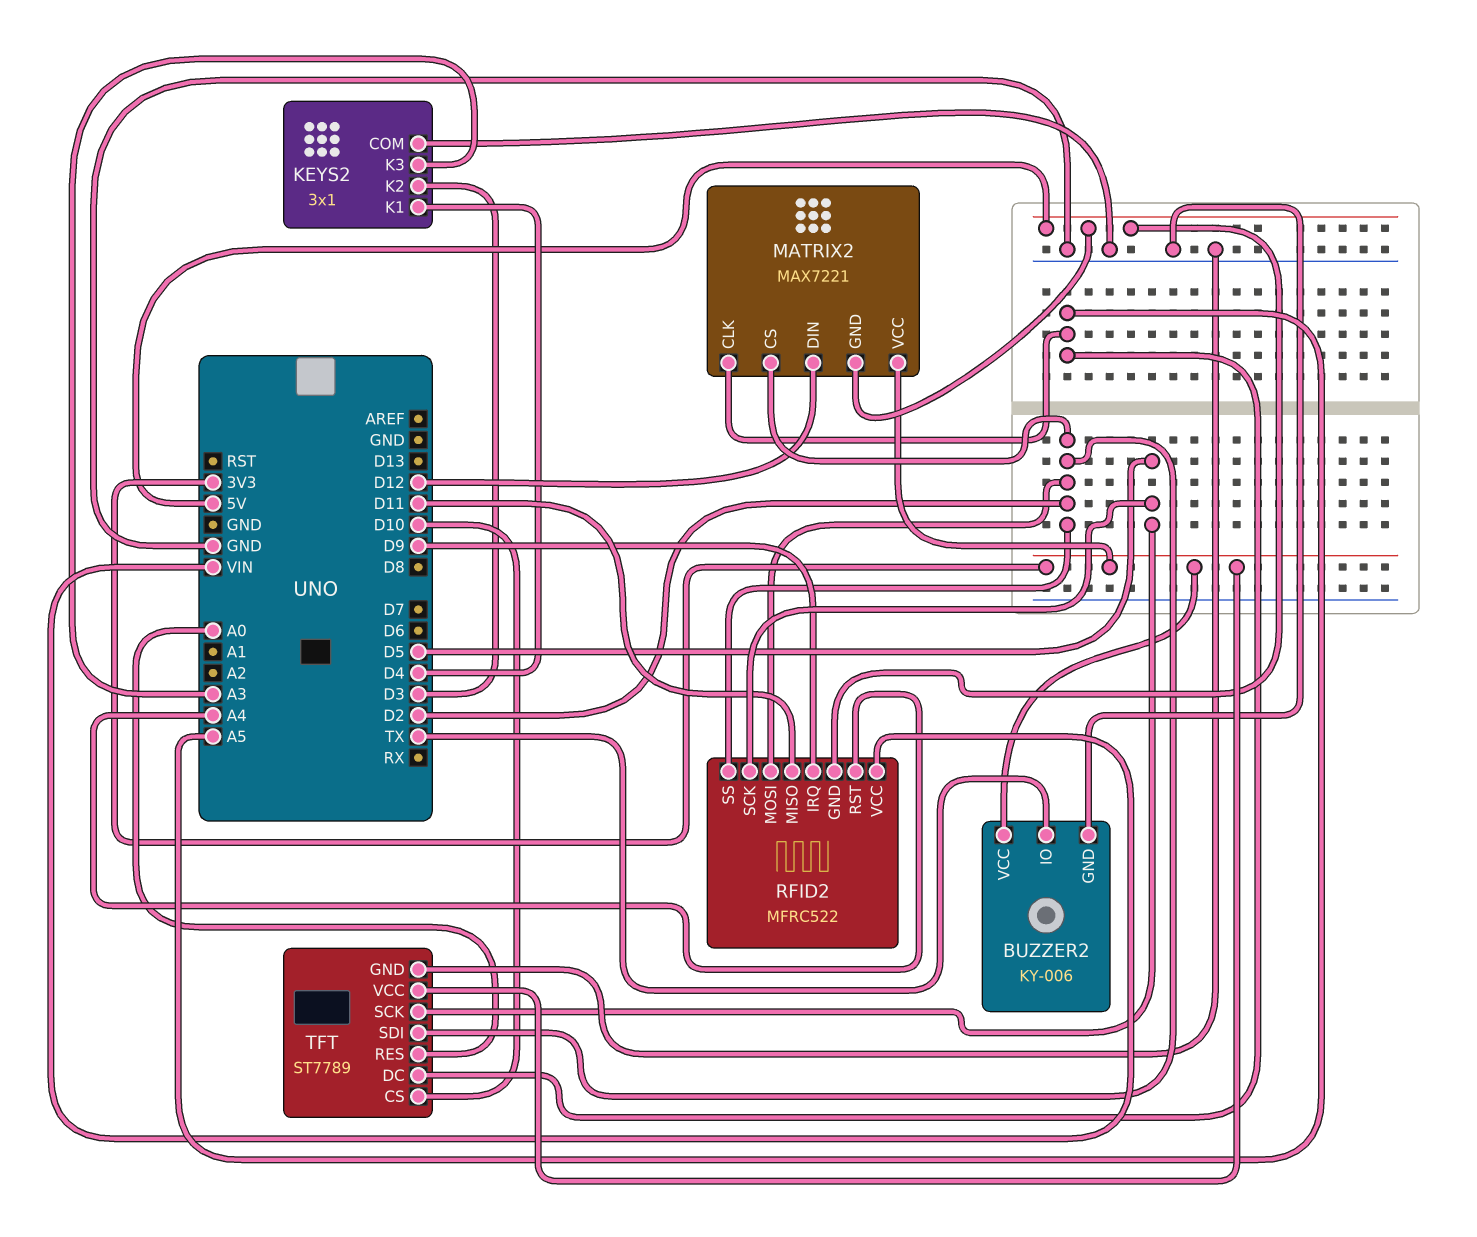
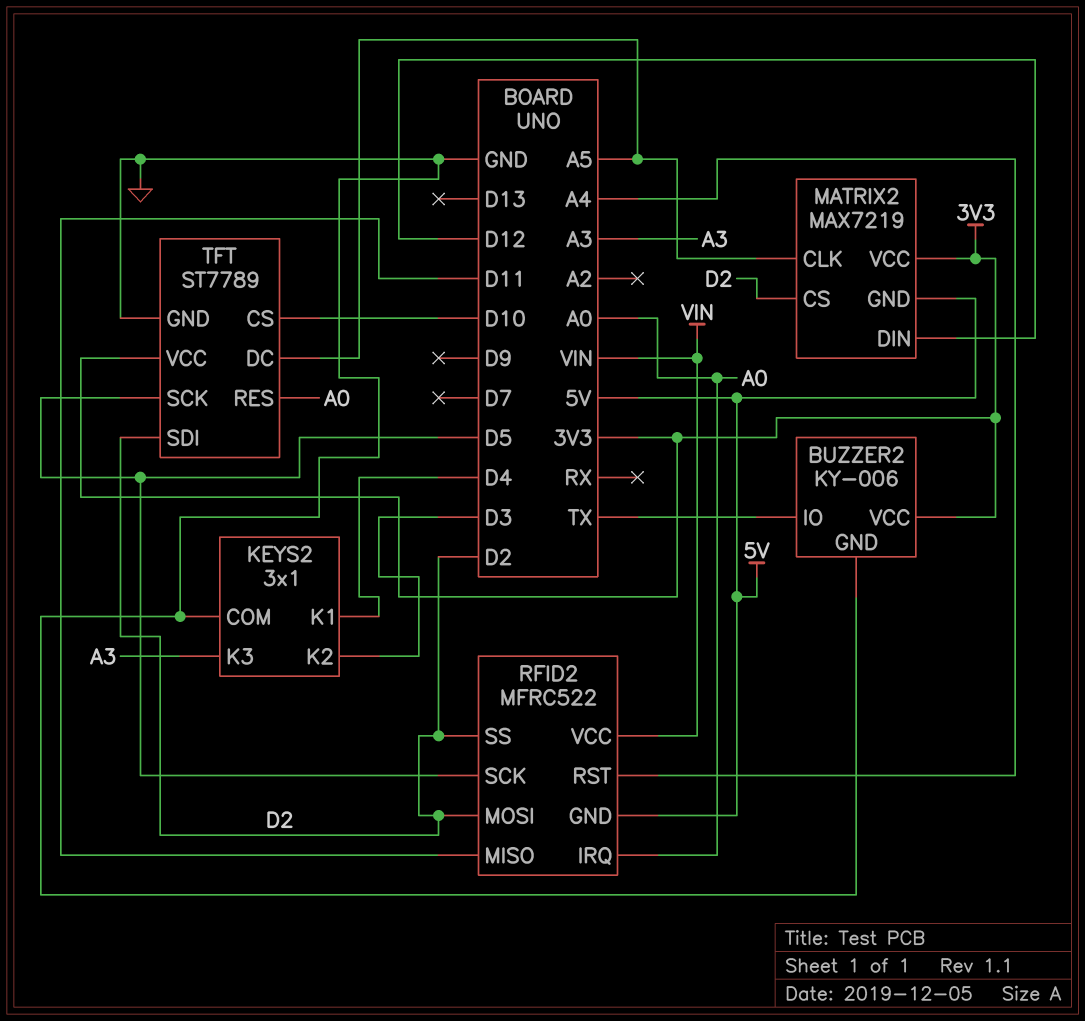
MATRIX2: MAX7221 -> MAX7219
RFID2 pin IRQ: D9 -> A0

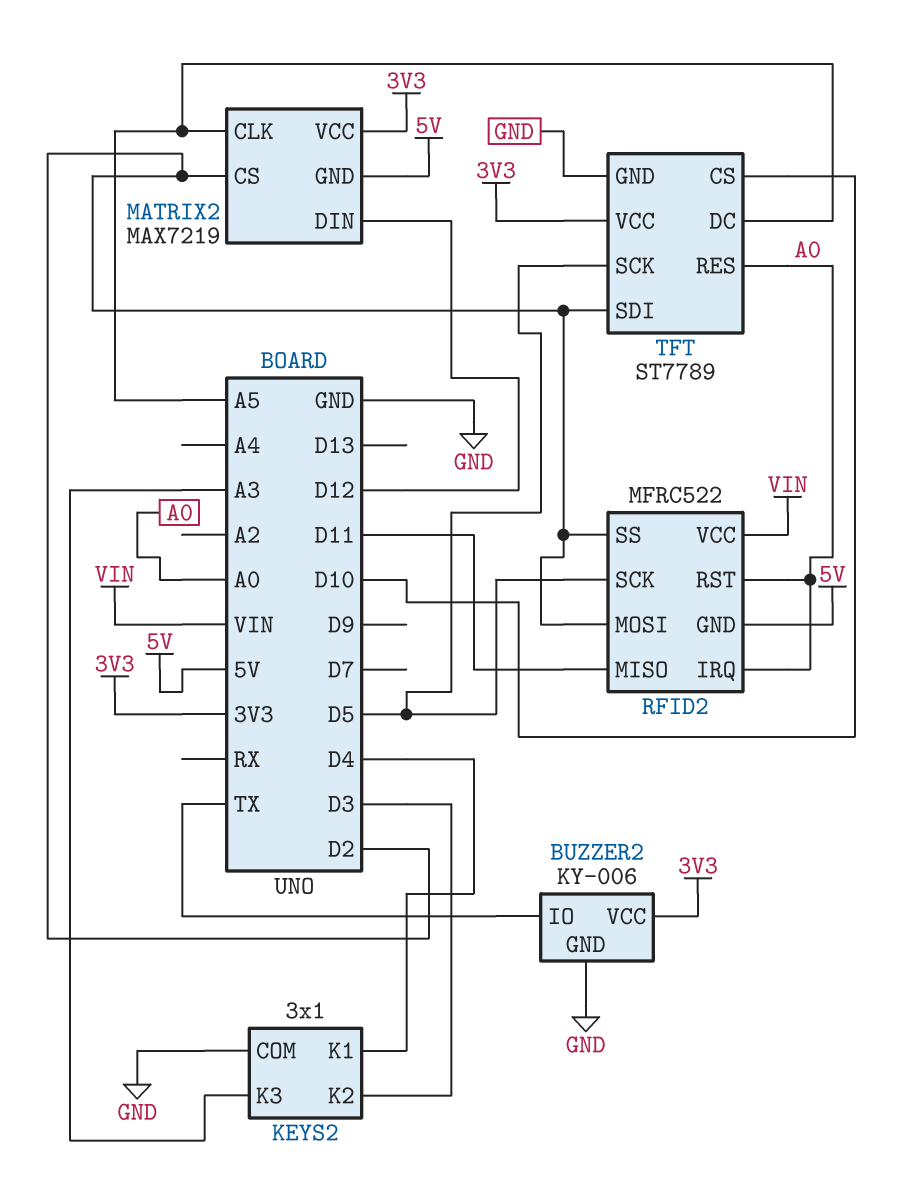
RFID2 pin RST: A4 -> A0

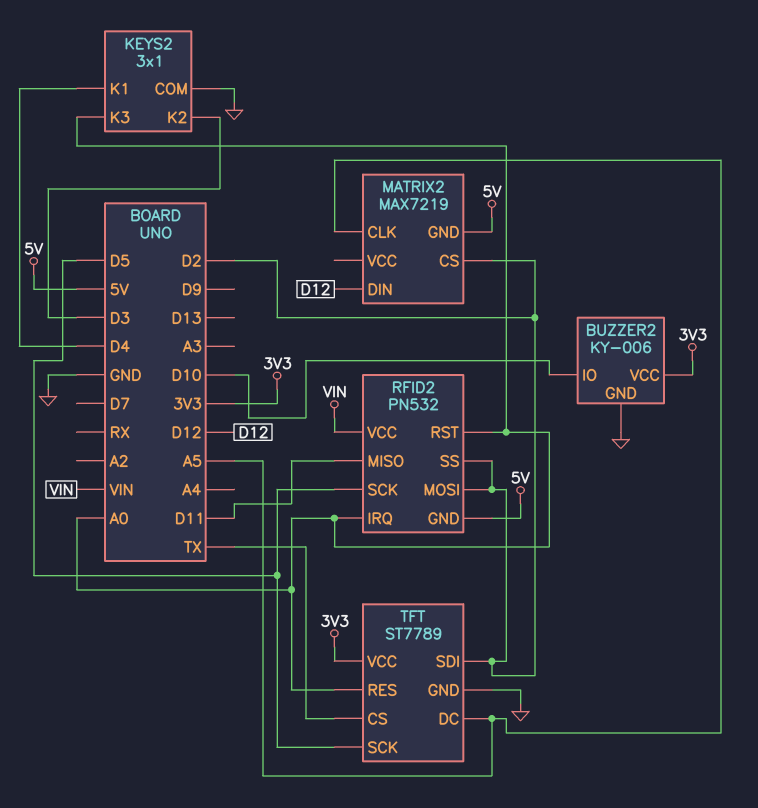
BUZZER2 pin IO: TX -> D10
KEYS2 pin K3: A3 -> A0
MATRIX2 pin VCC: 3V3 -> none
RFID2: MFRC522 -> PN532
TFT pin CS: D10 -> TX

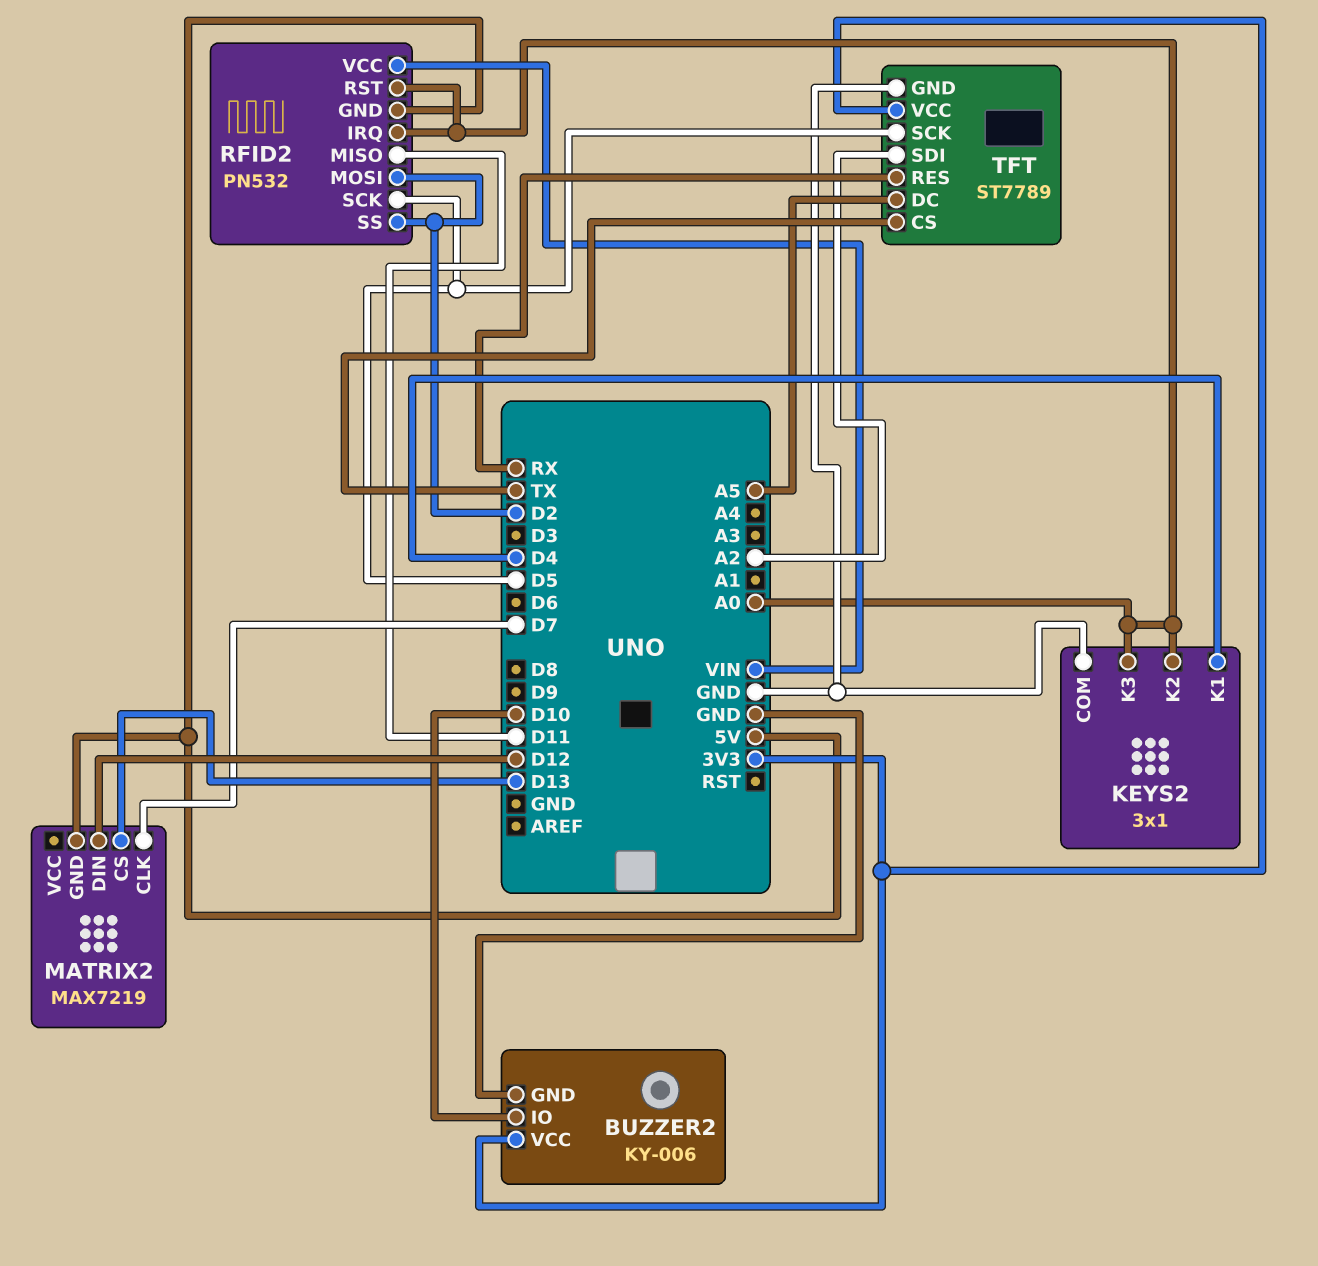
KEYS2 pin K2: D3 -> A0
MATRIX2 pin CLK: A5 -> D7
MATRIX2 pin CS: D2 -> D13
TFT pin RES: A0 -> RX
TFT pin SDI: D2 -> A2

